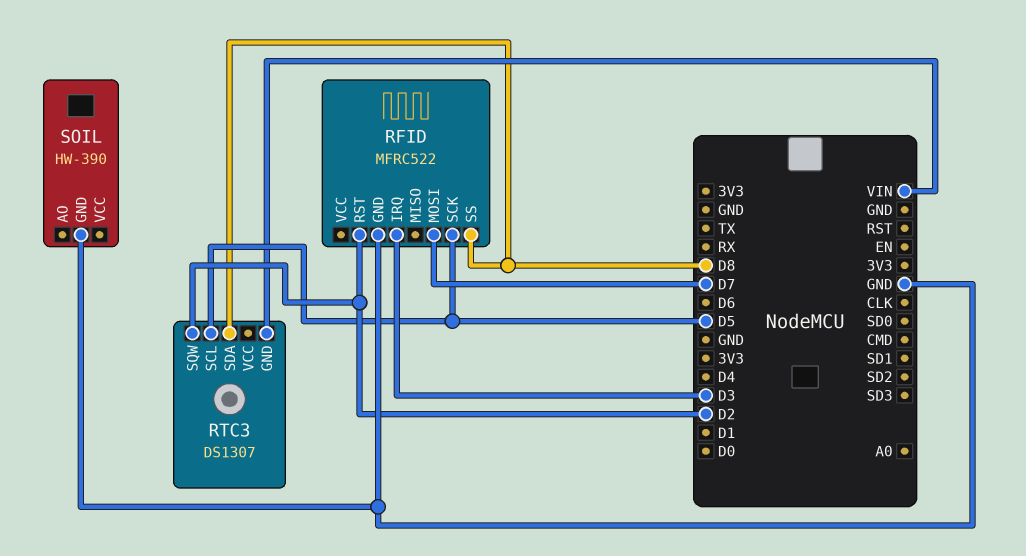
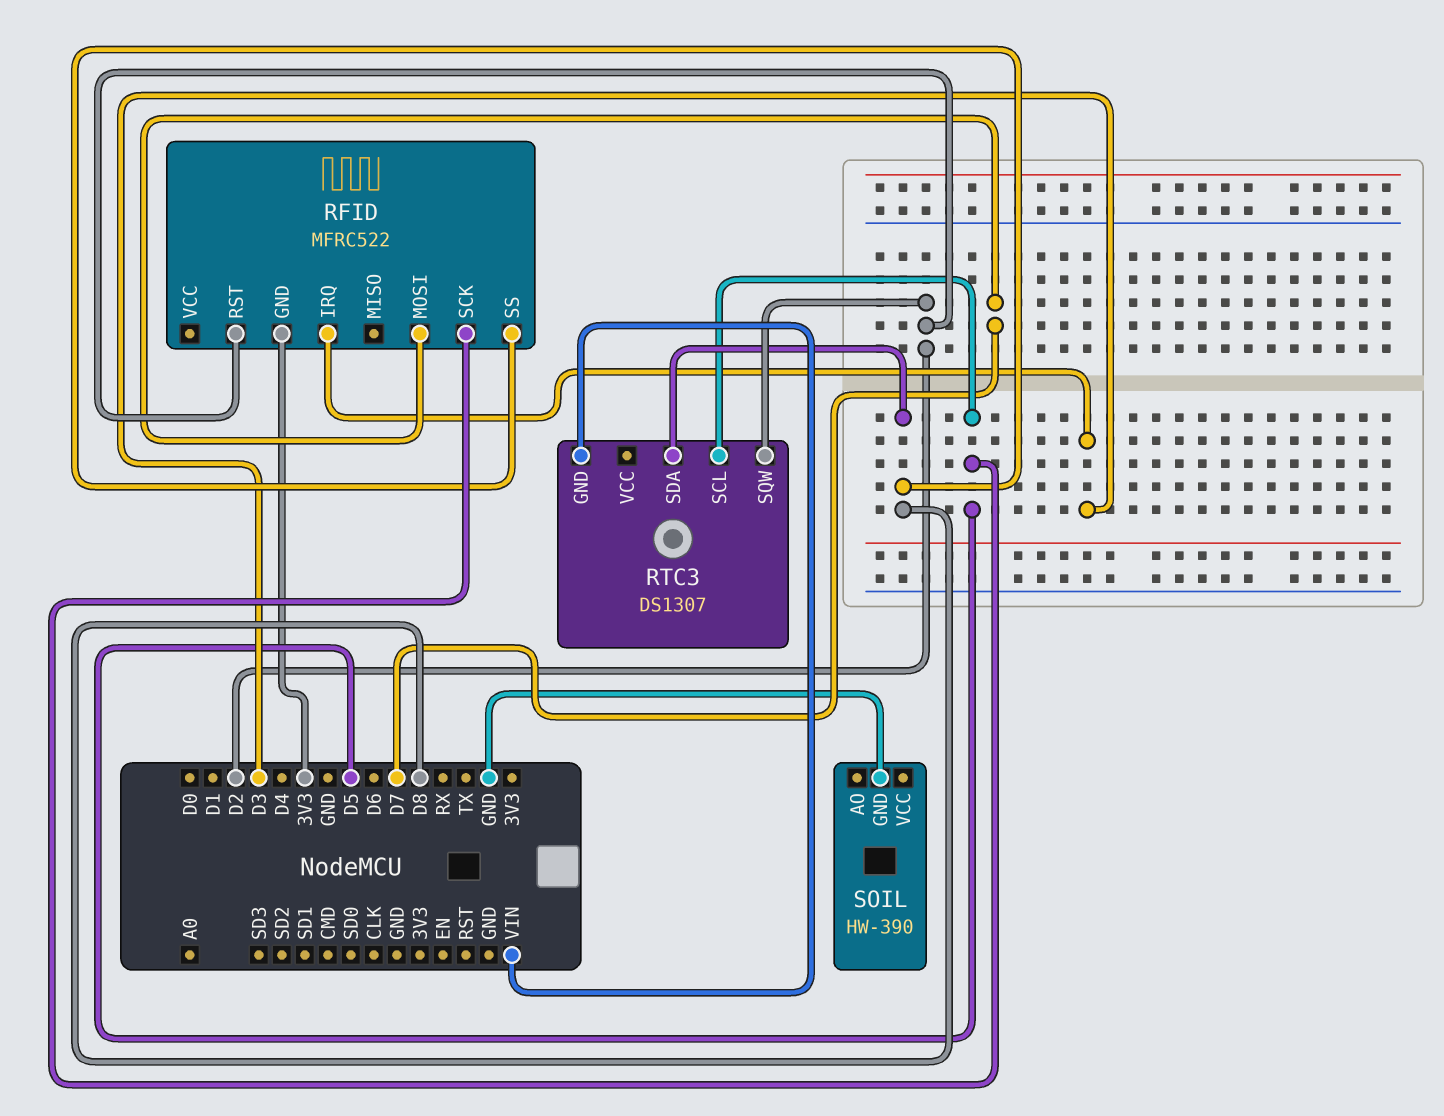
RFID pin GND: GND -> 3V3

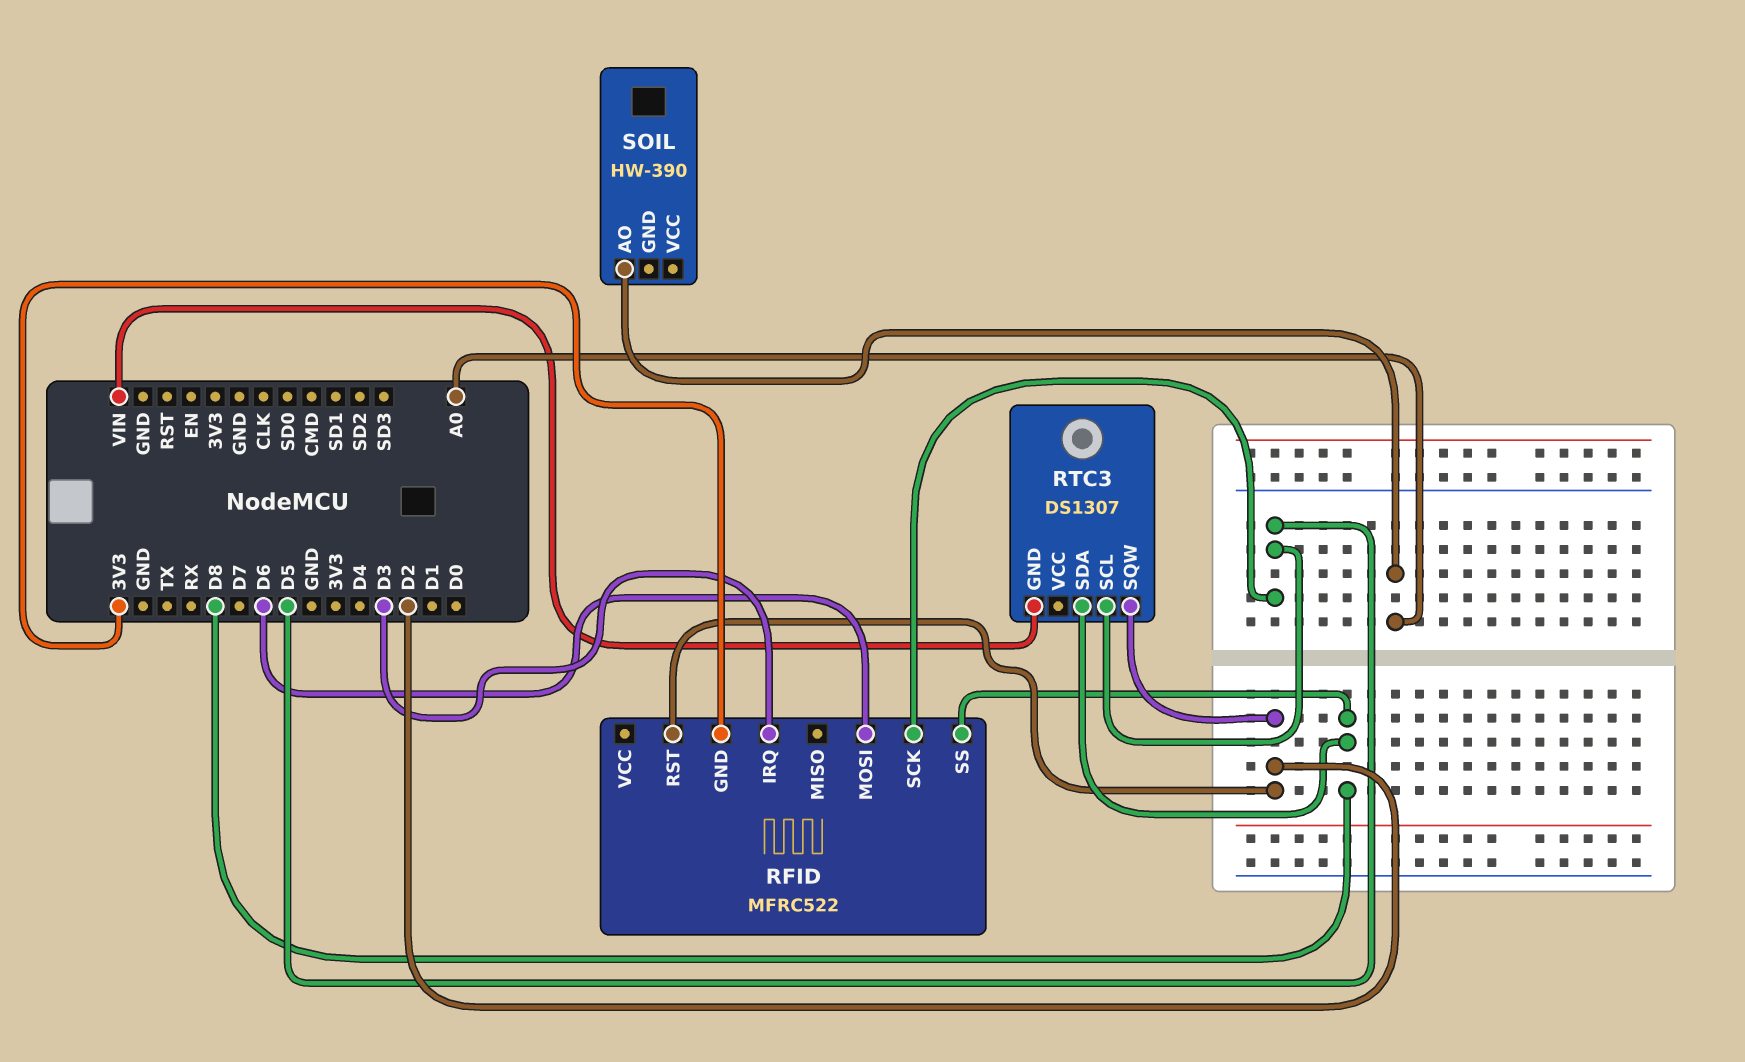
RFID pin MOSI: D7 -> D6
SOIL pin AO: none -> A0
SOIL pin GND: GND -> none

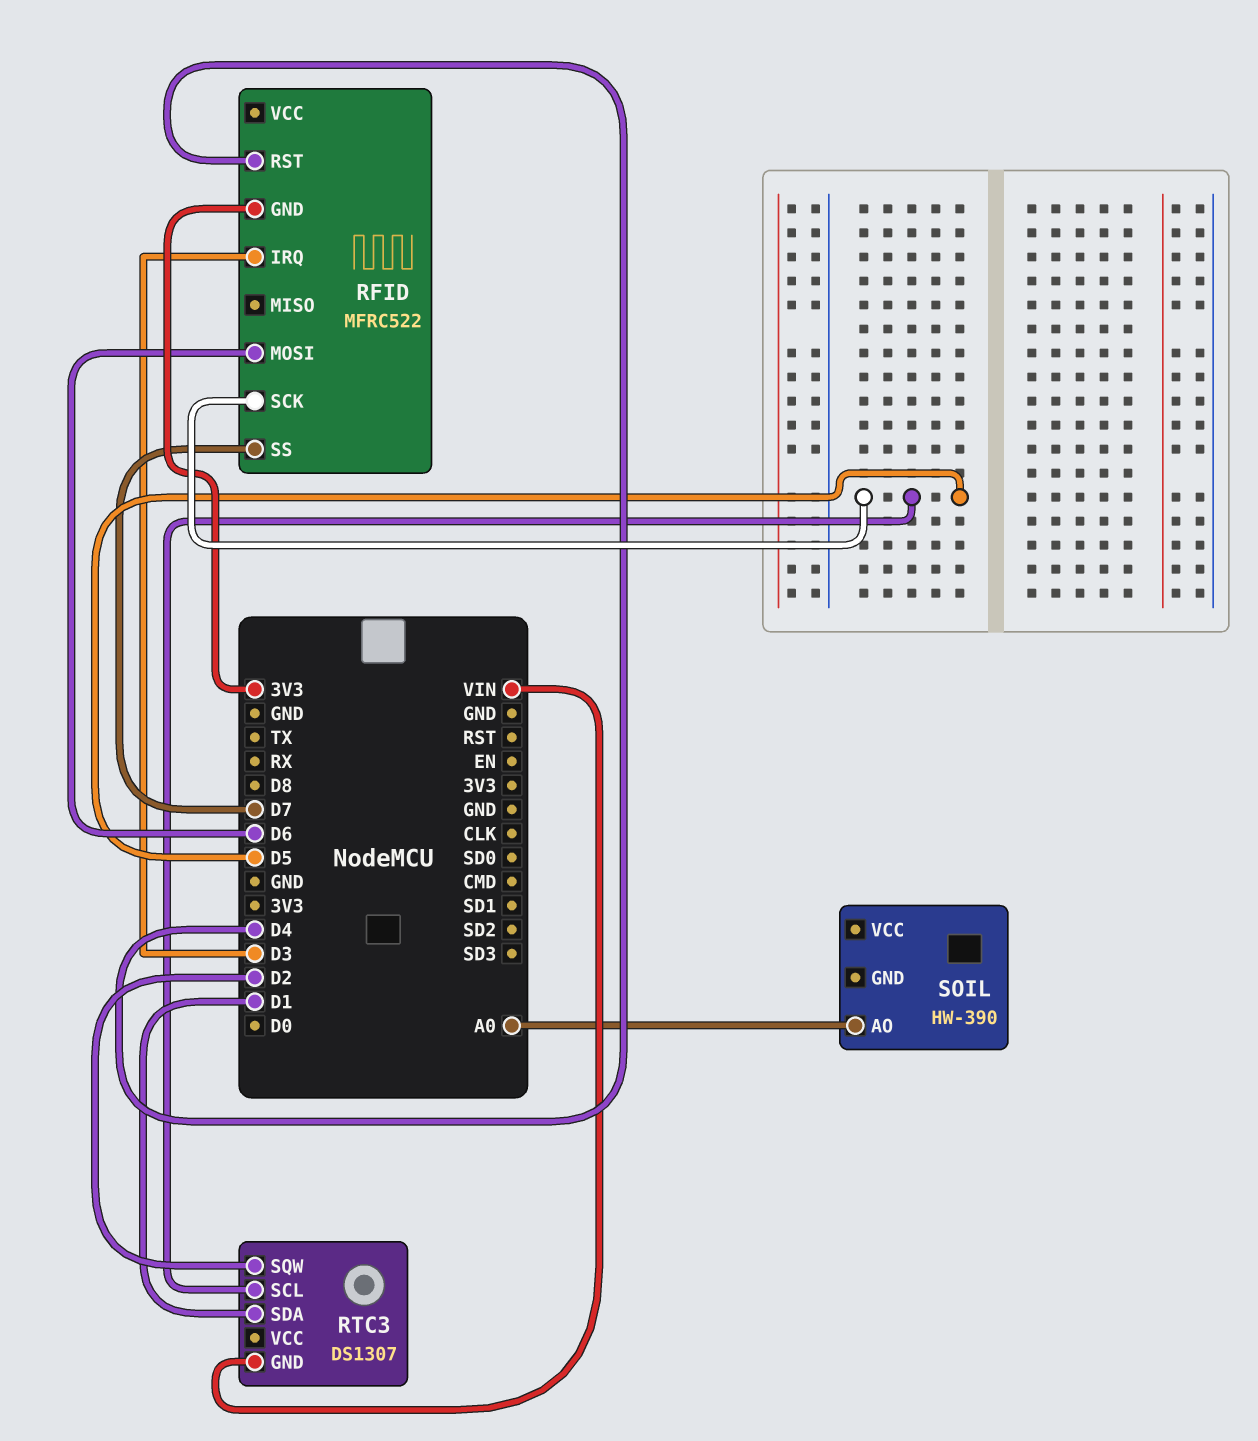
RFID pin RST: D2 -> D4
RFID pin SS: D8 -> D7
RTC3 pin SDA: D8 -> D1

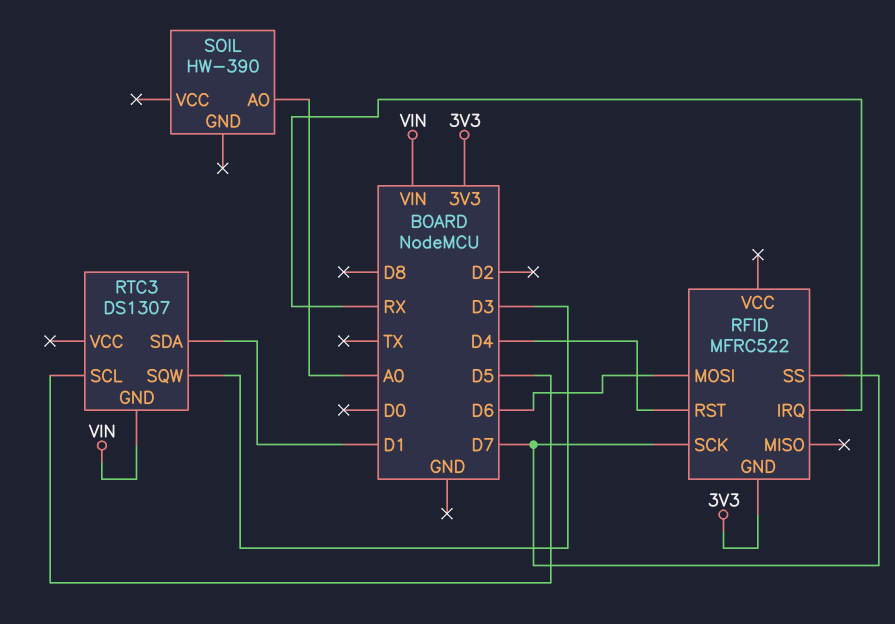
RFID pin IRQ: D3 -> RX
RFID pin SCK: D5 -> D7
RTC3 pin SQW: D2 -> D3

